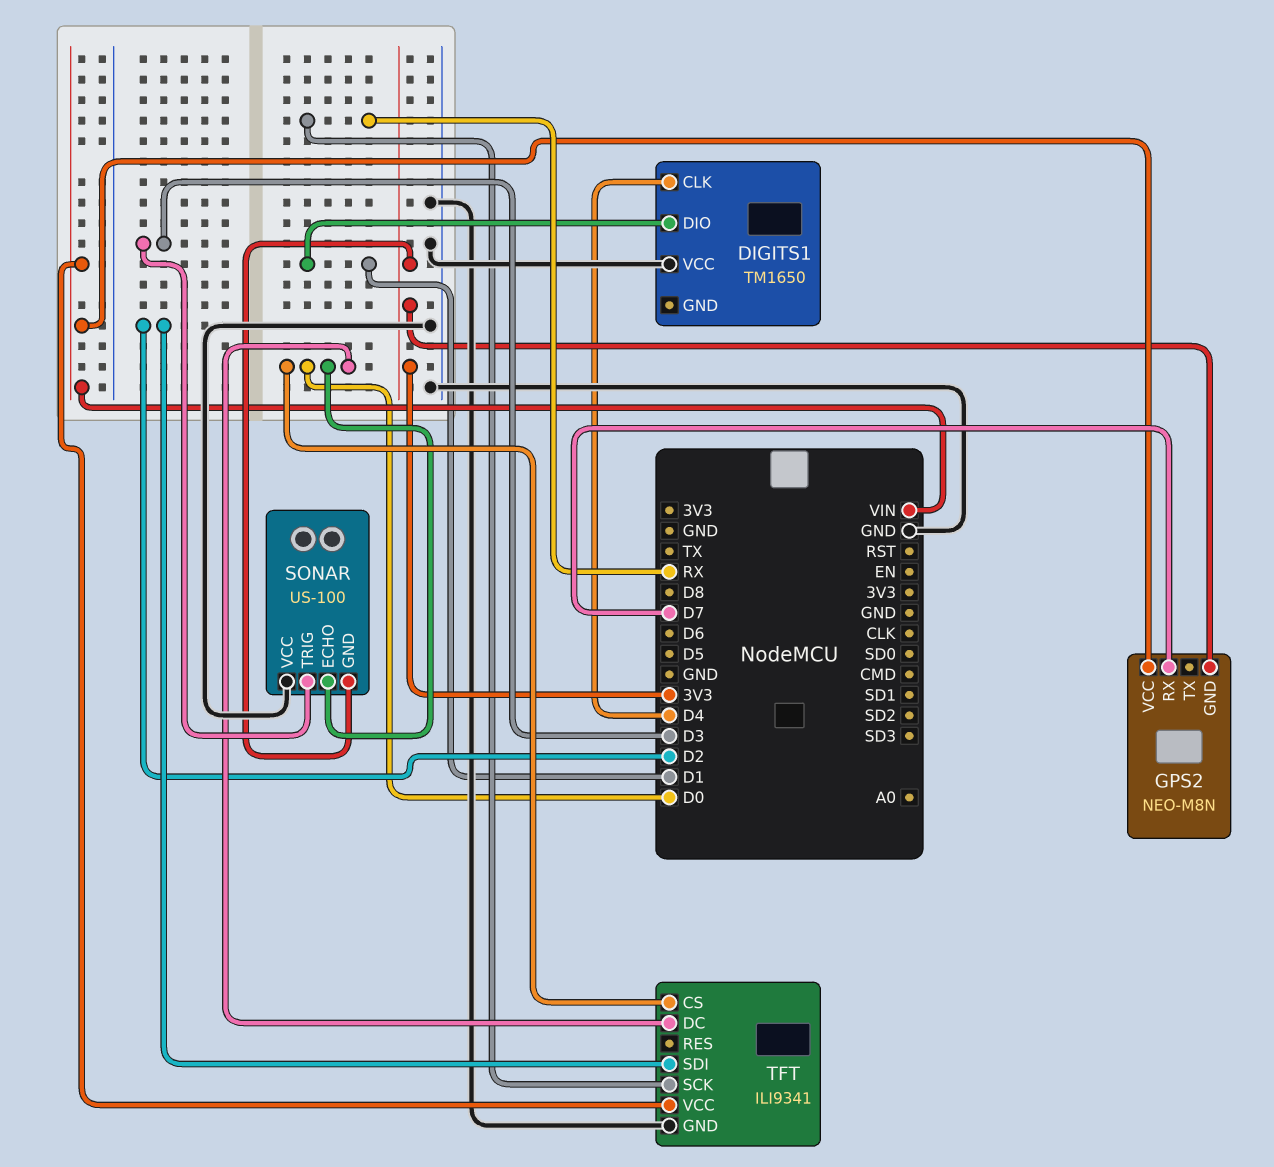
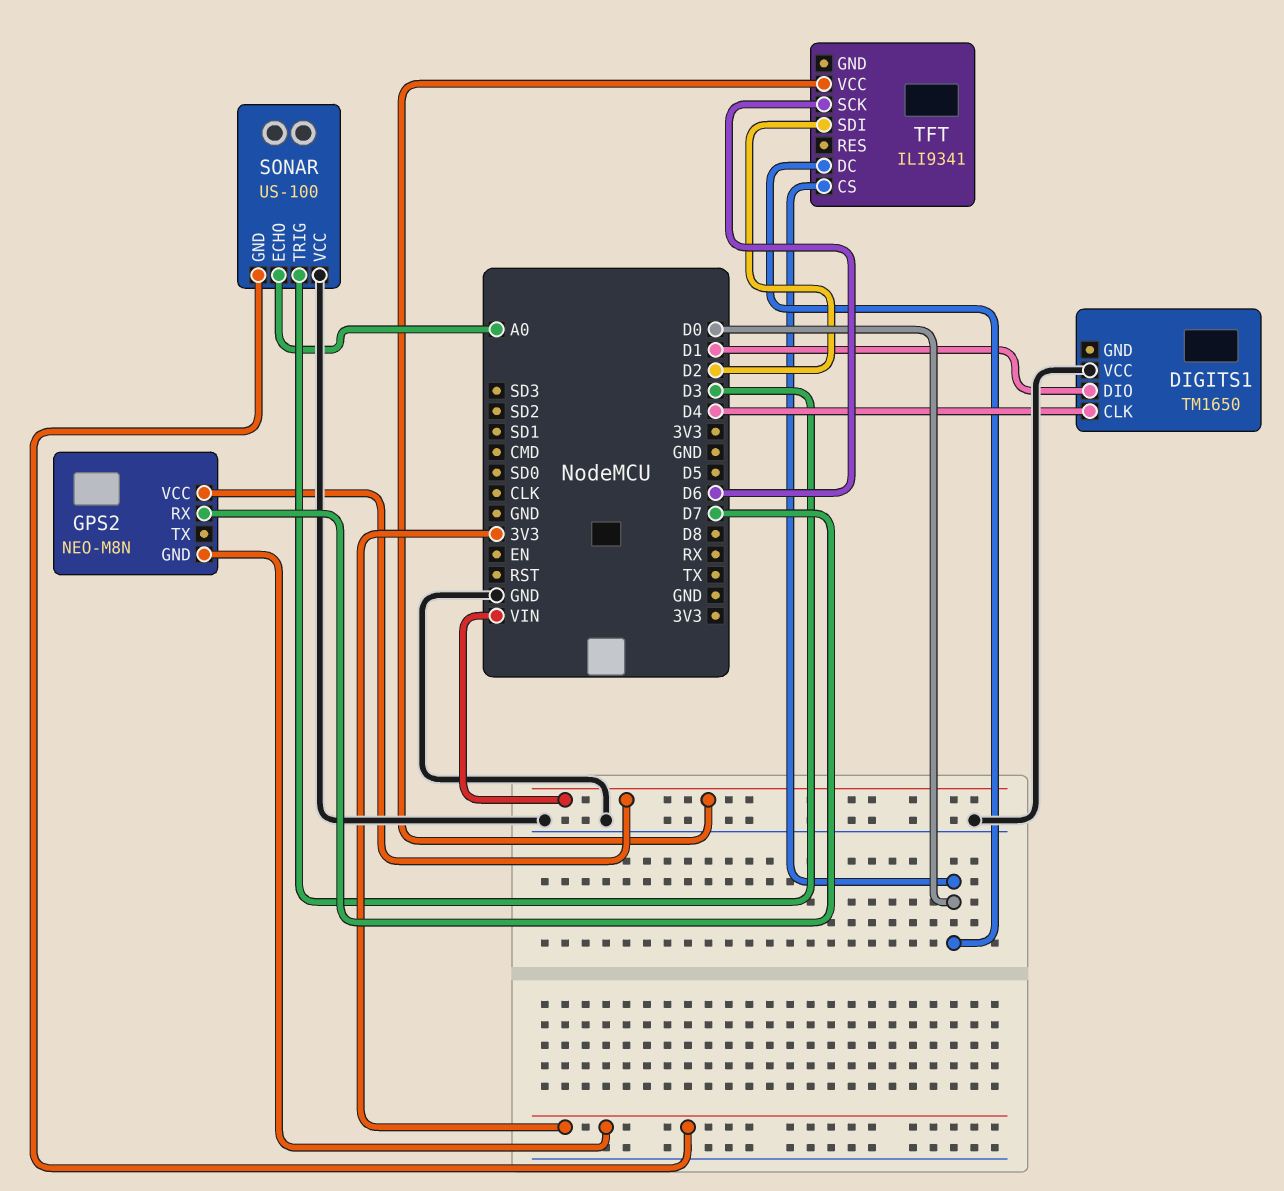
SONAR pin ECHO: D0 -> A0
TFT pin GND: GND -> none
TFT pin SCK: RX -> D6

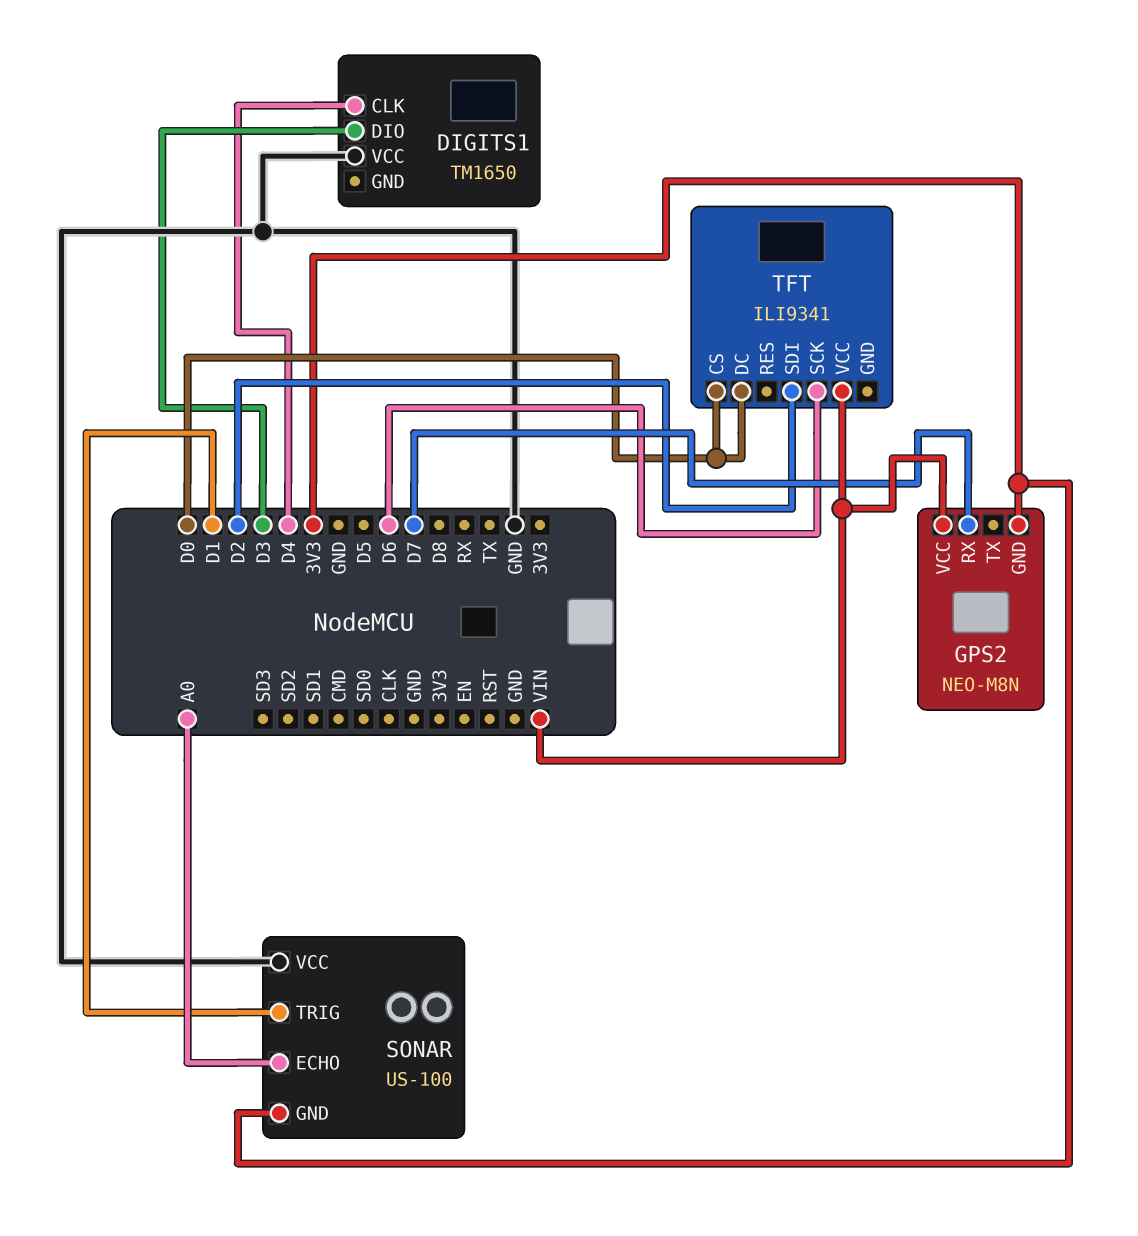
DIGITS1 pin DIO: D1 -> D3
SONAR pin TRIG: D3 -> D1

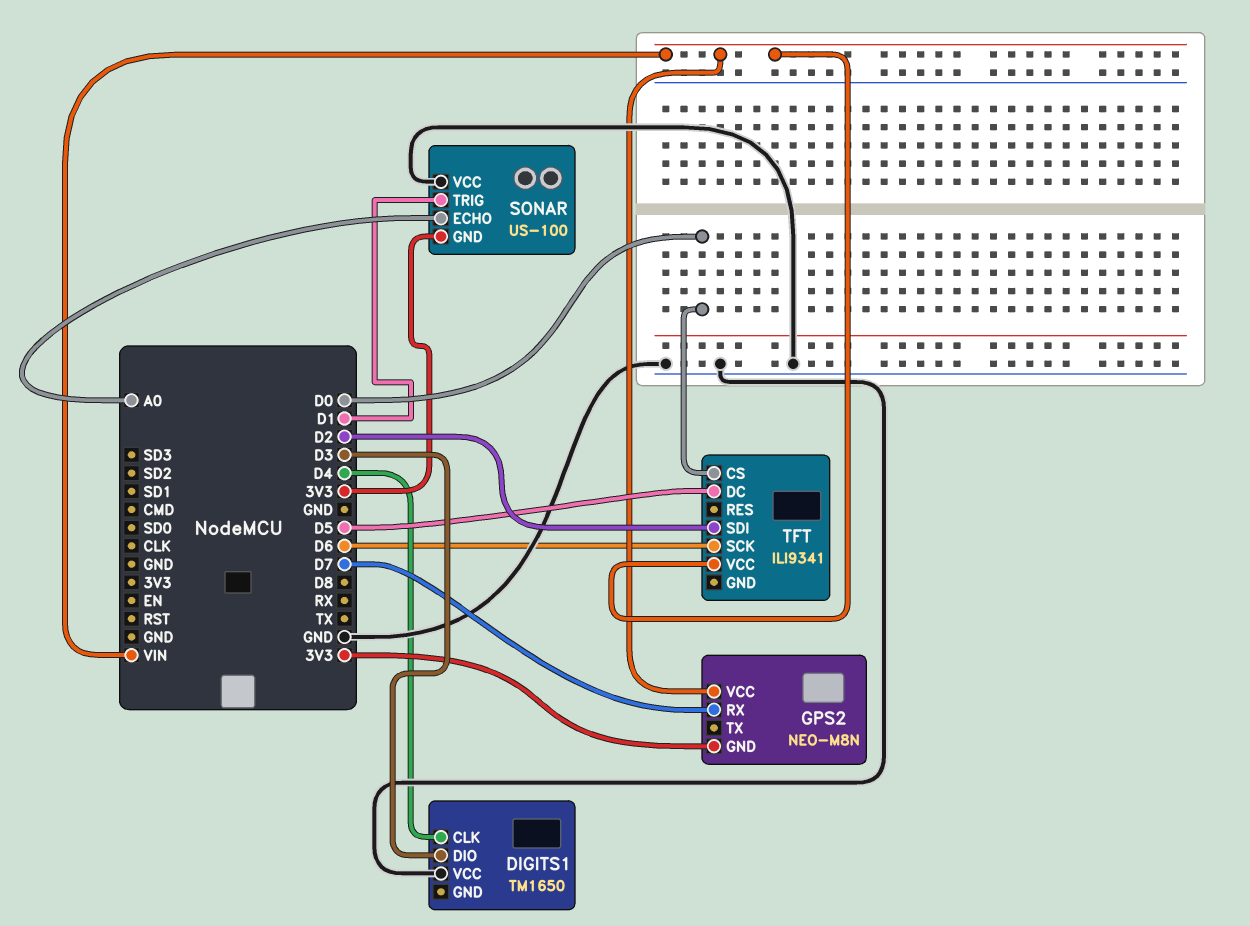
TFT pin DC: D0 -> D5

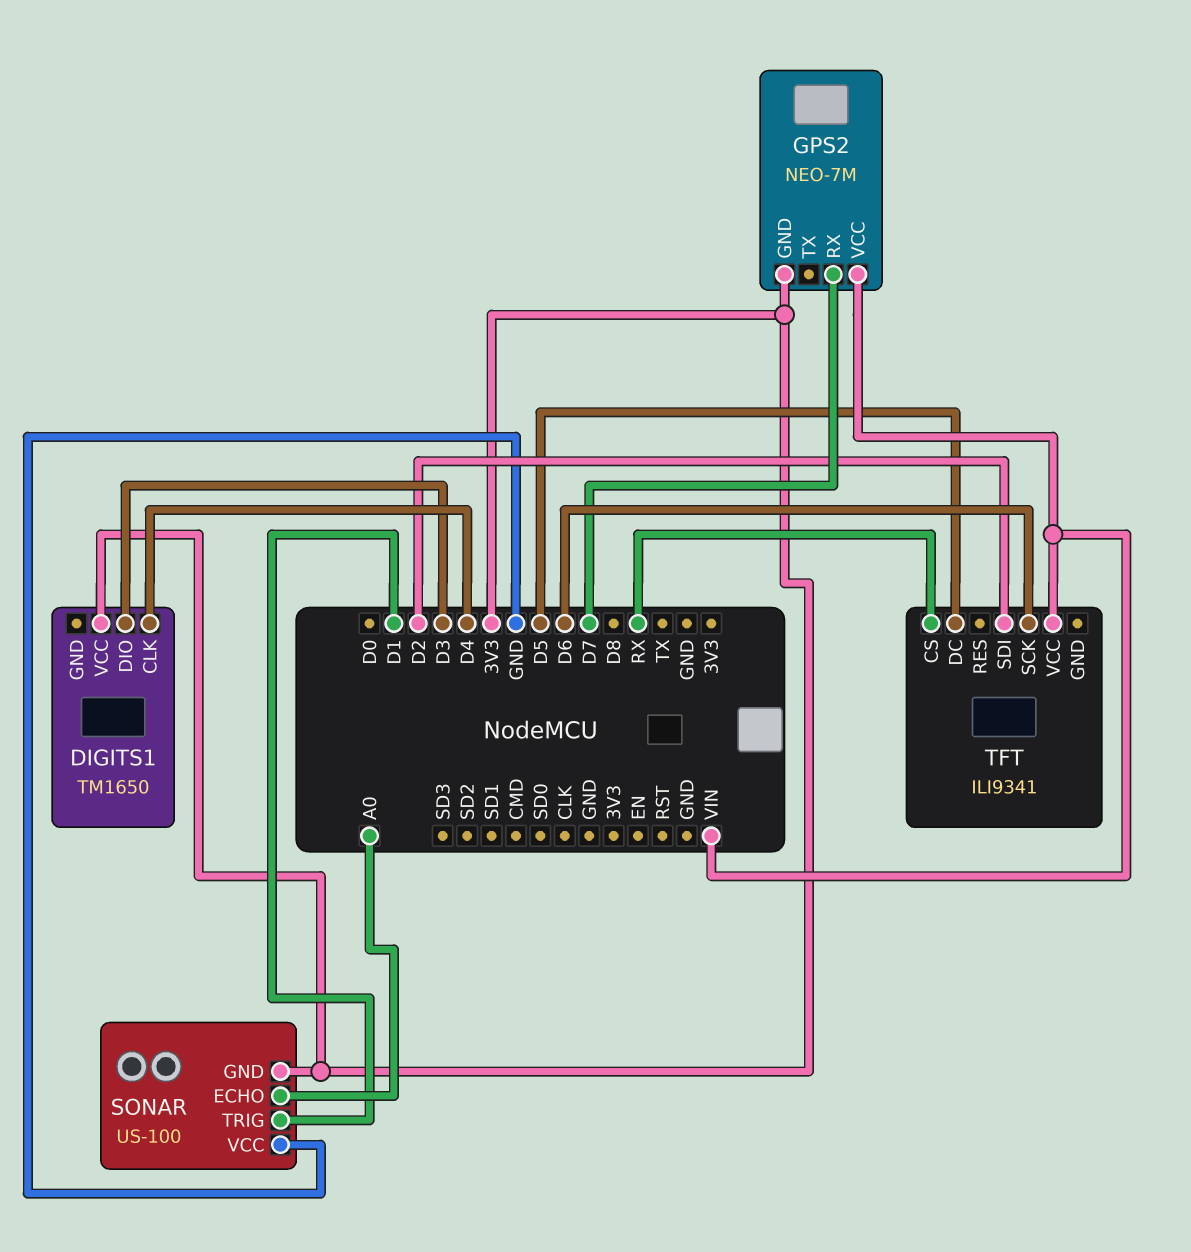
DIGITS1 pin VCC: GND -> 3V3
GPS2: NEO-M8N -> NEO-7M
TFT pin CS: D0 -> RX

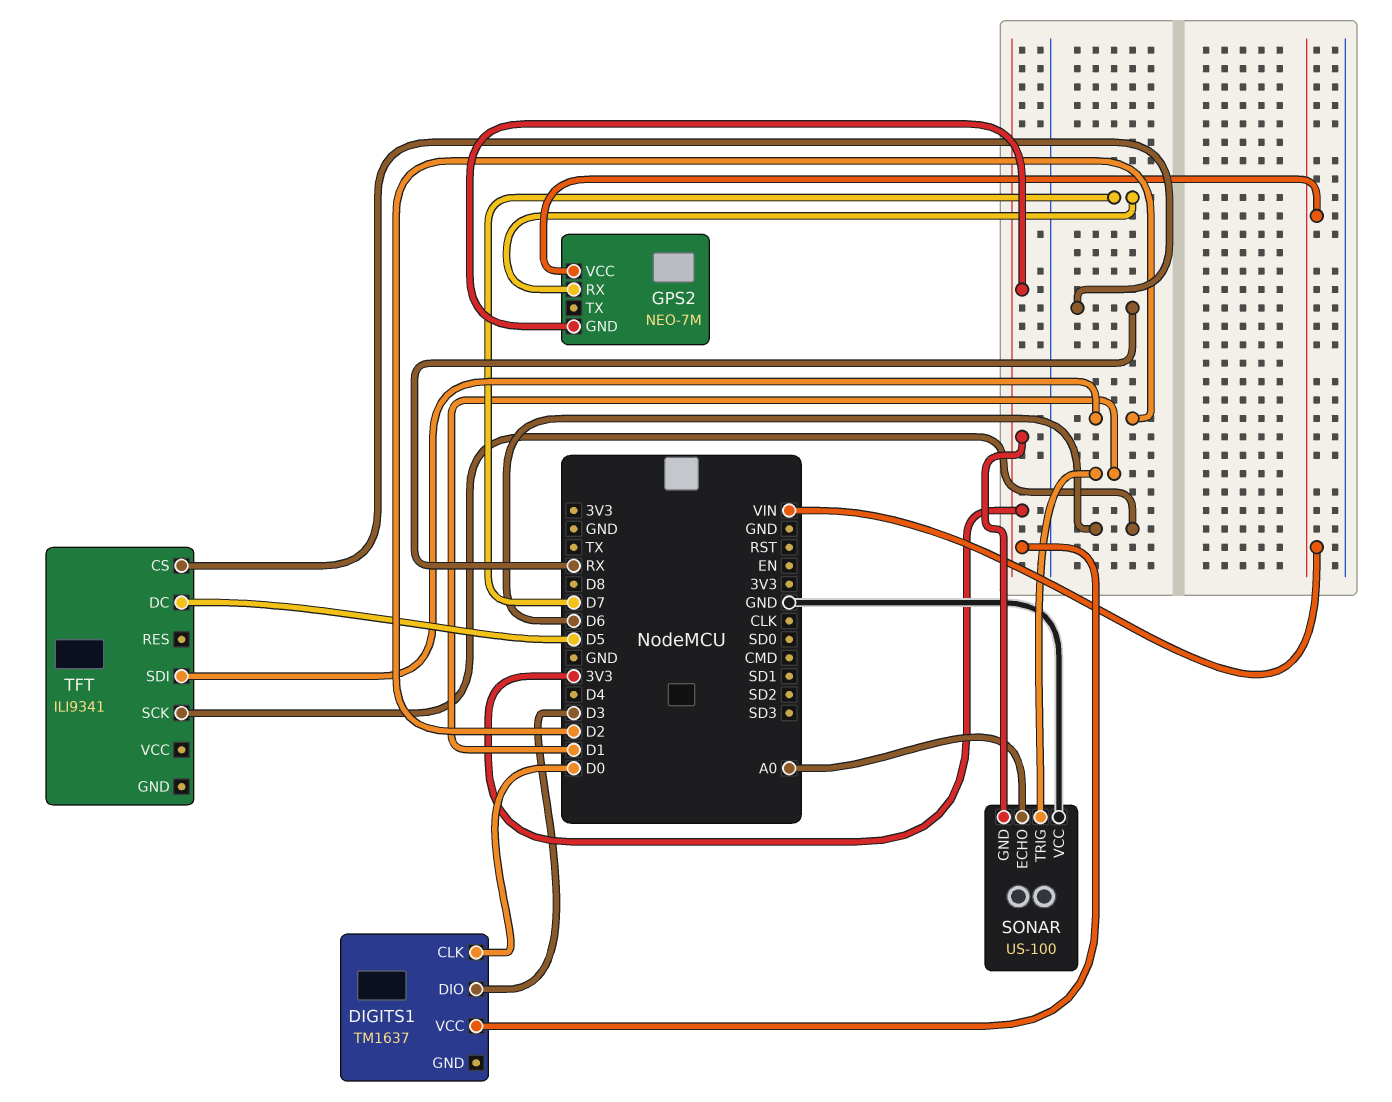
DIGITS1: TM1650 -> TM1637
DIGITS1 pin CLK: D4 -> D0
TFT pin VCC: VIN -> none

